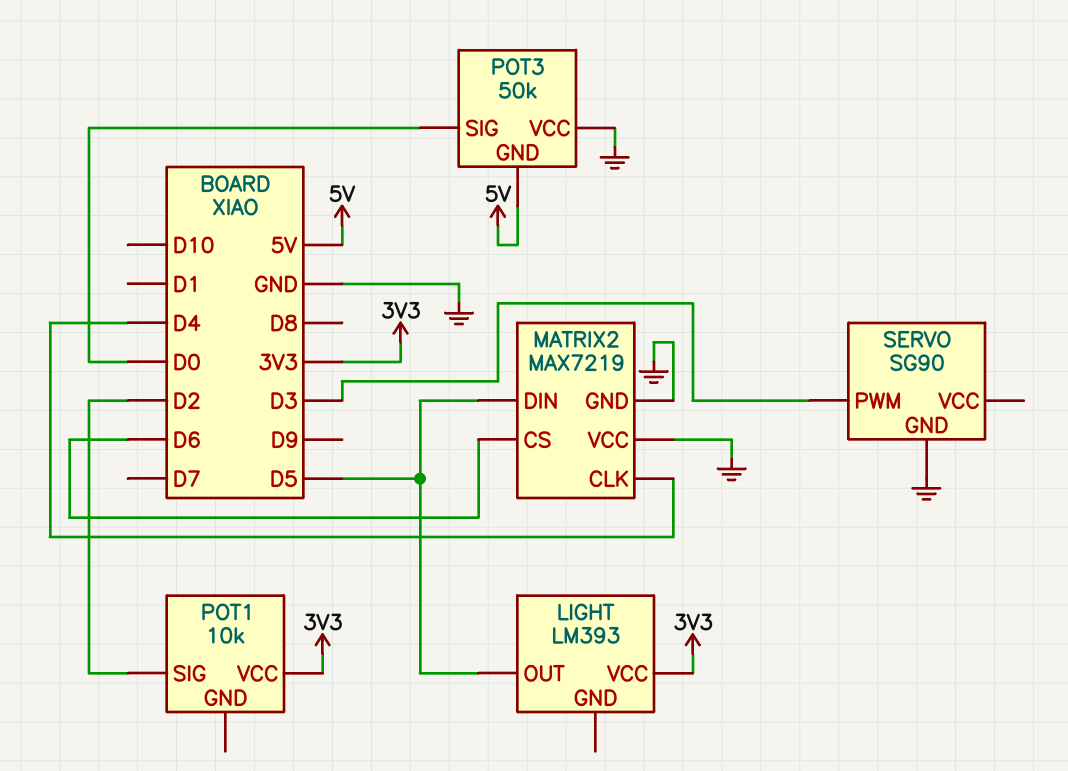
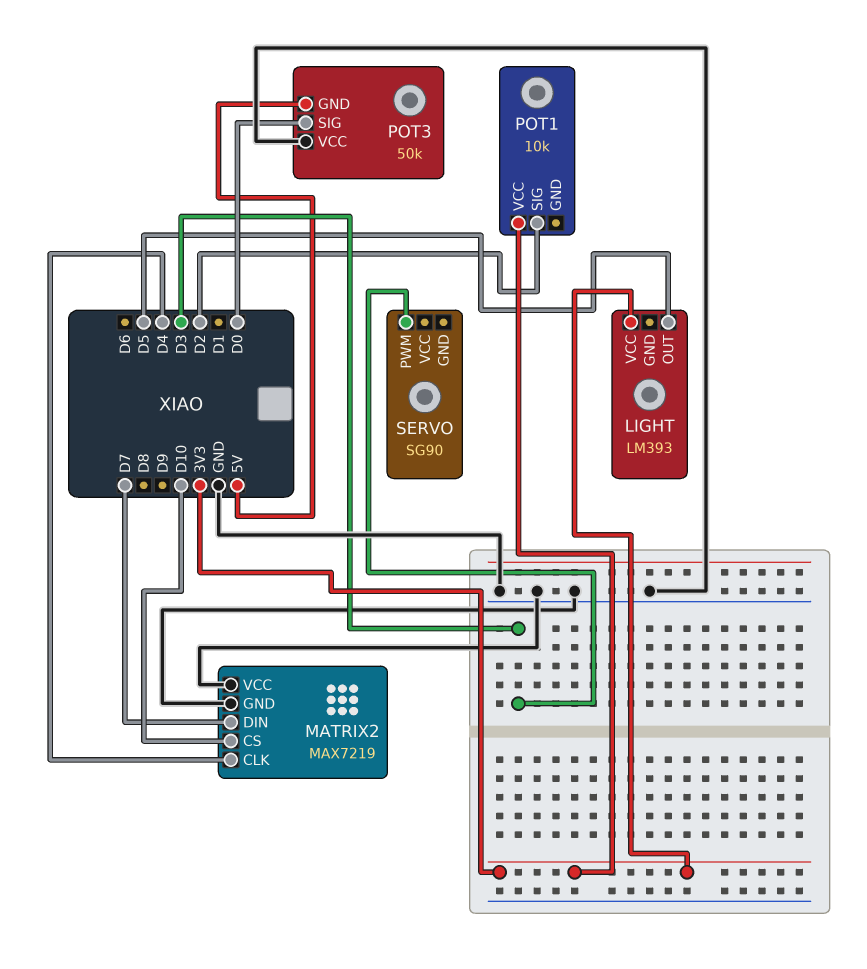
MATRIX2 pin CS: D6 -> D10
MATRIX2 pin DIN: D5 -> D7
SERVO pin GND: GND -> none

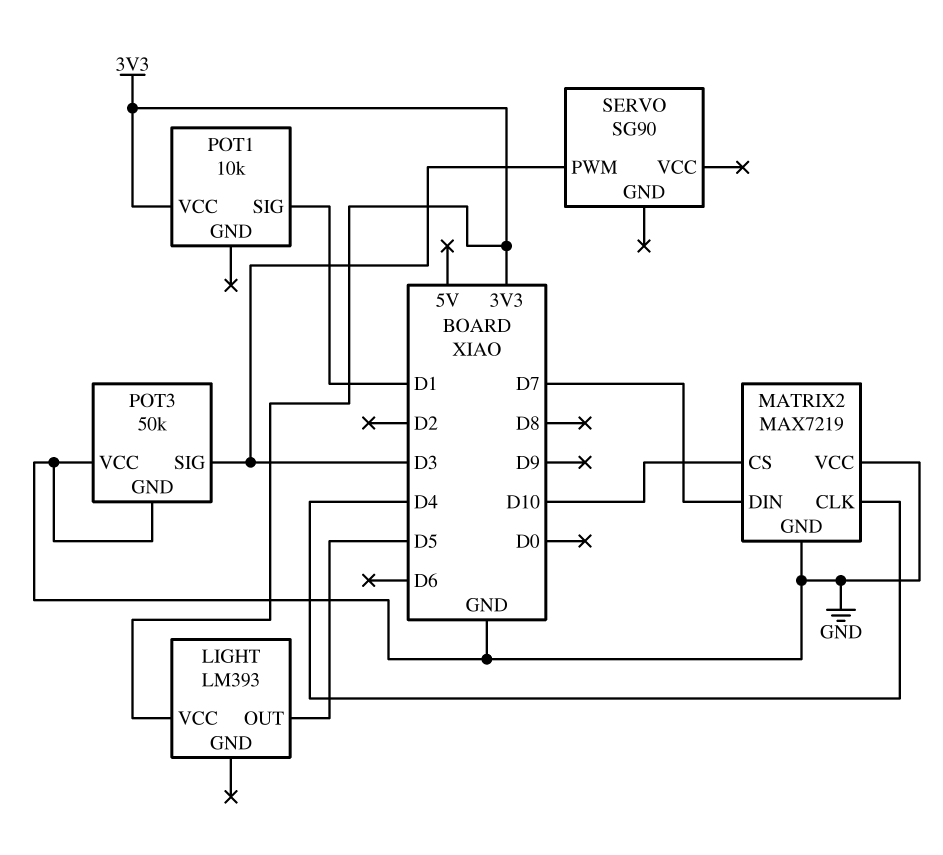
POT1 pin SIG: D2 -> D1
POT3 pin GND: 5V -> GND
POT3 pin SIG: D0 -> D3

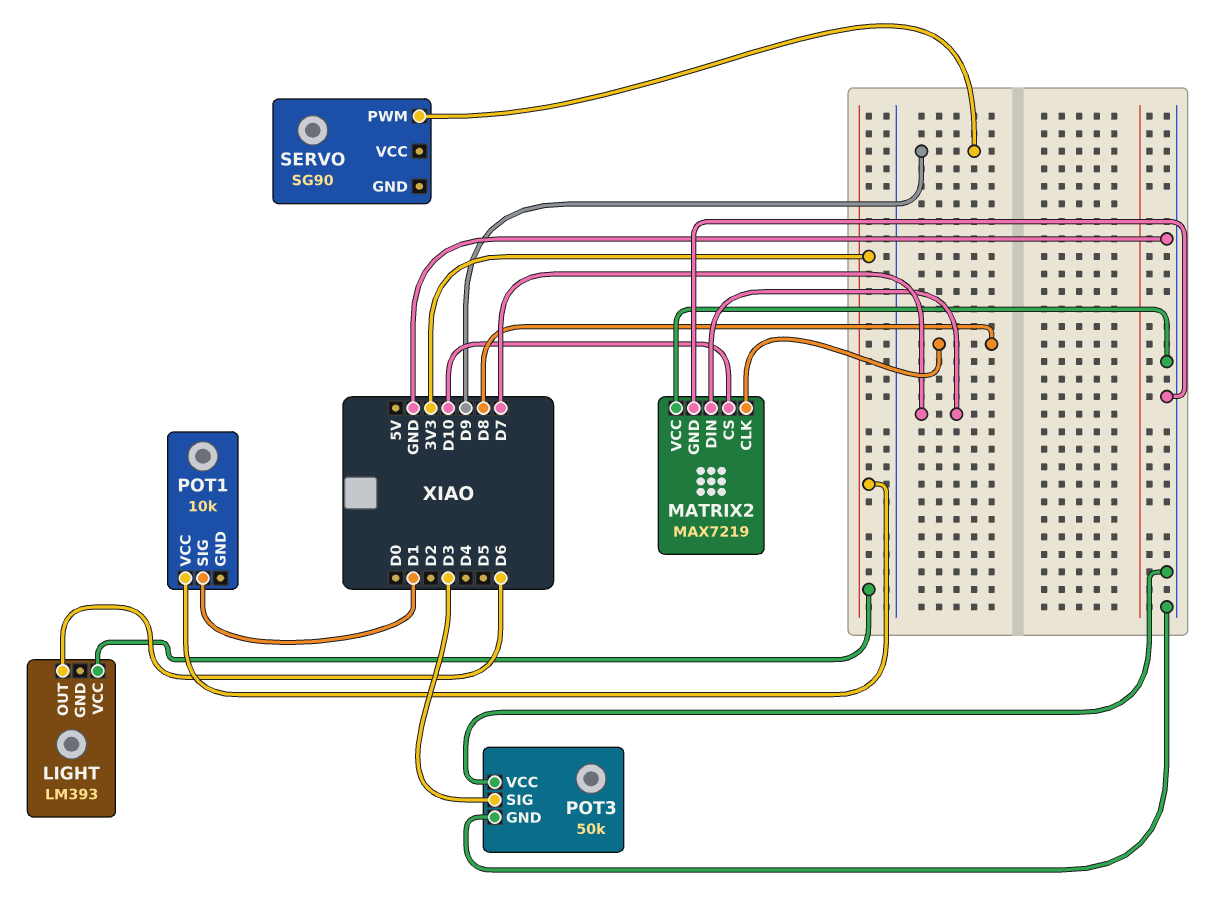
LIGHT pin OUT: D5 -> D6
MATRIX2 pin CLK: D4 -> D8
SERVO pin PWM: D3 -> D9

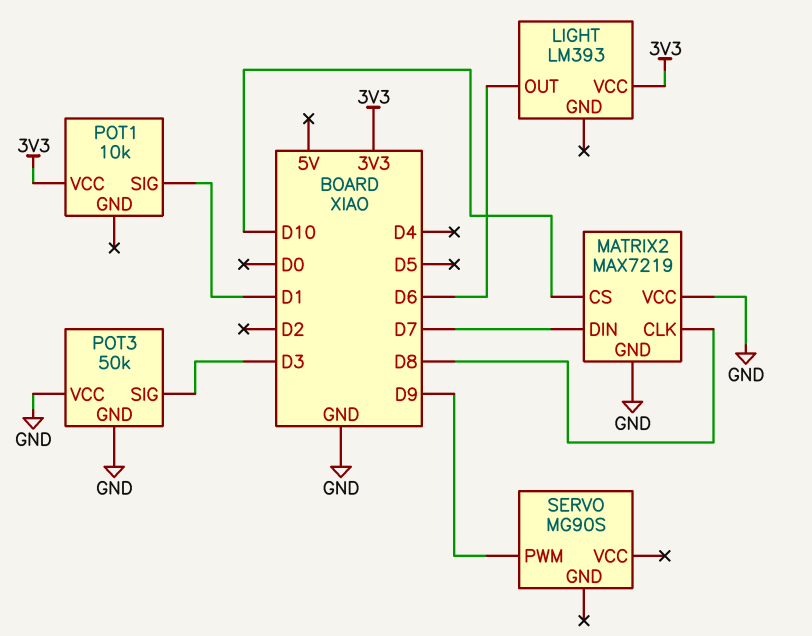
SERVO: SG90 -> MG90S

